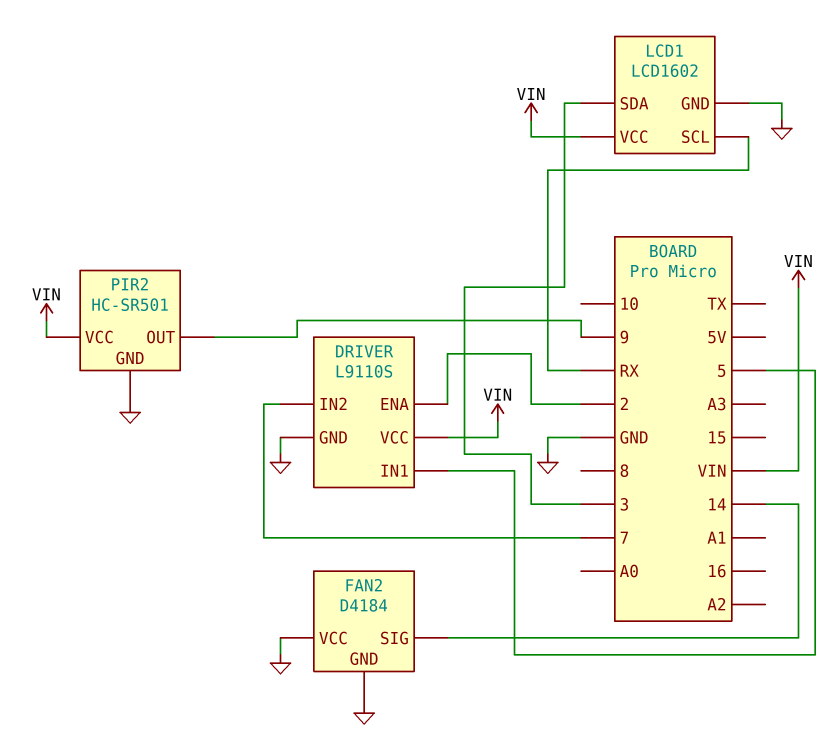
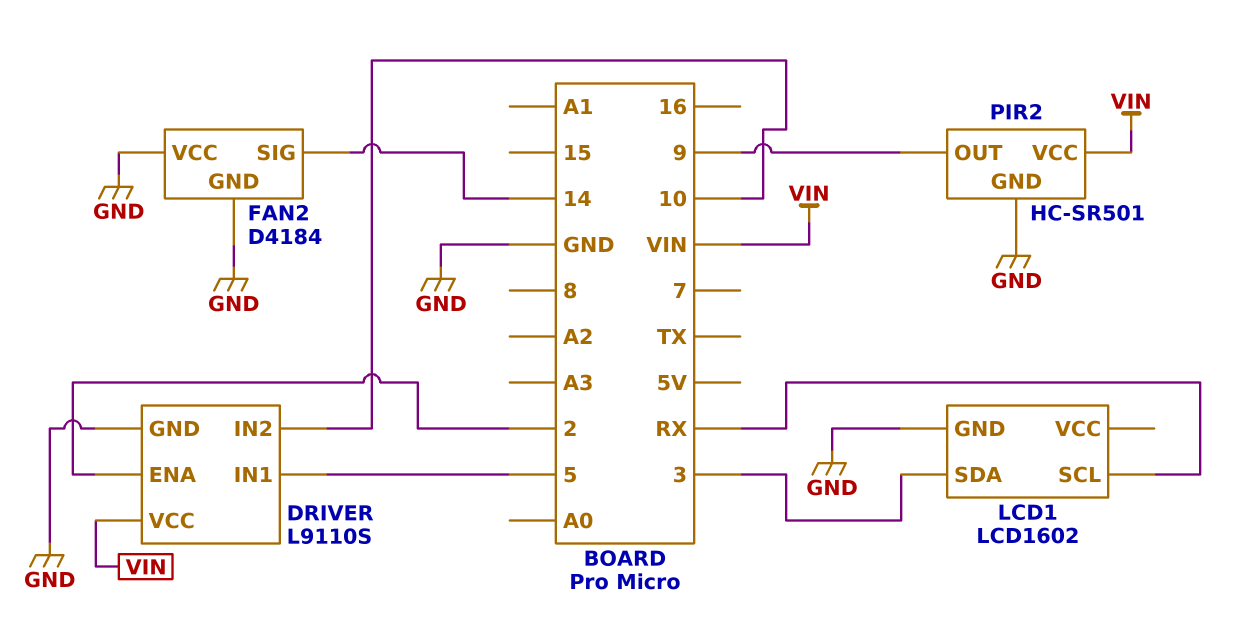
DRIVER pin IN2: 7 -> 10
LCD1 pin VCC: VIN -> none

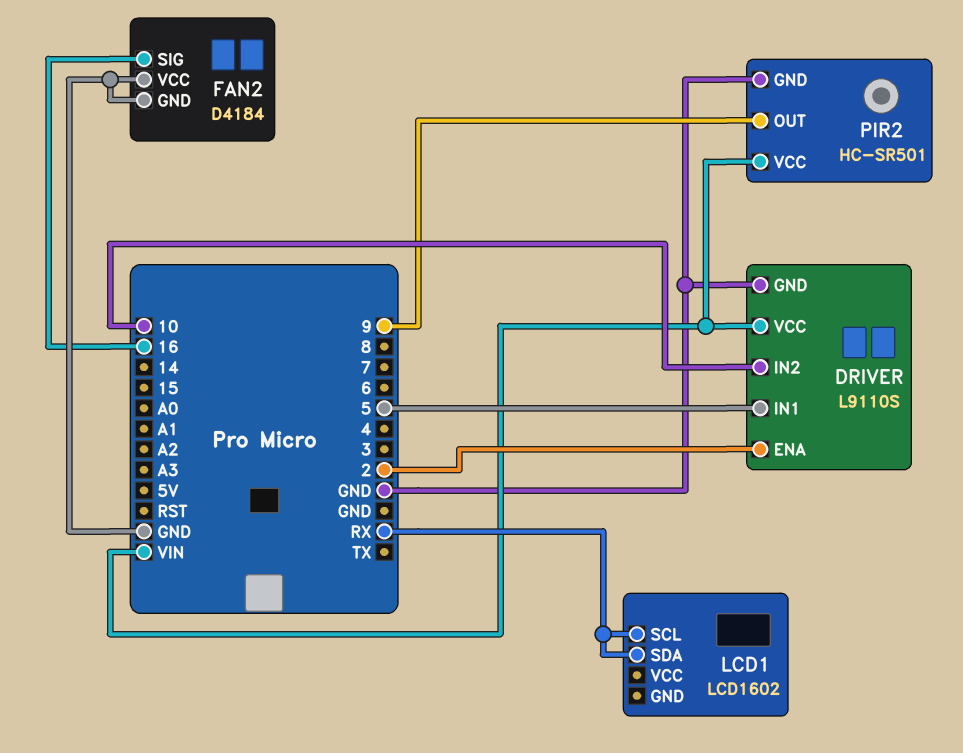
FAN2 pin SIG: 14 -> 16
LCD1 pin GND: GND -> none
LCD1 pin SDA: 3 -> RX

